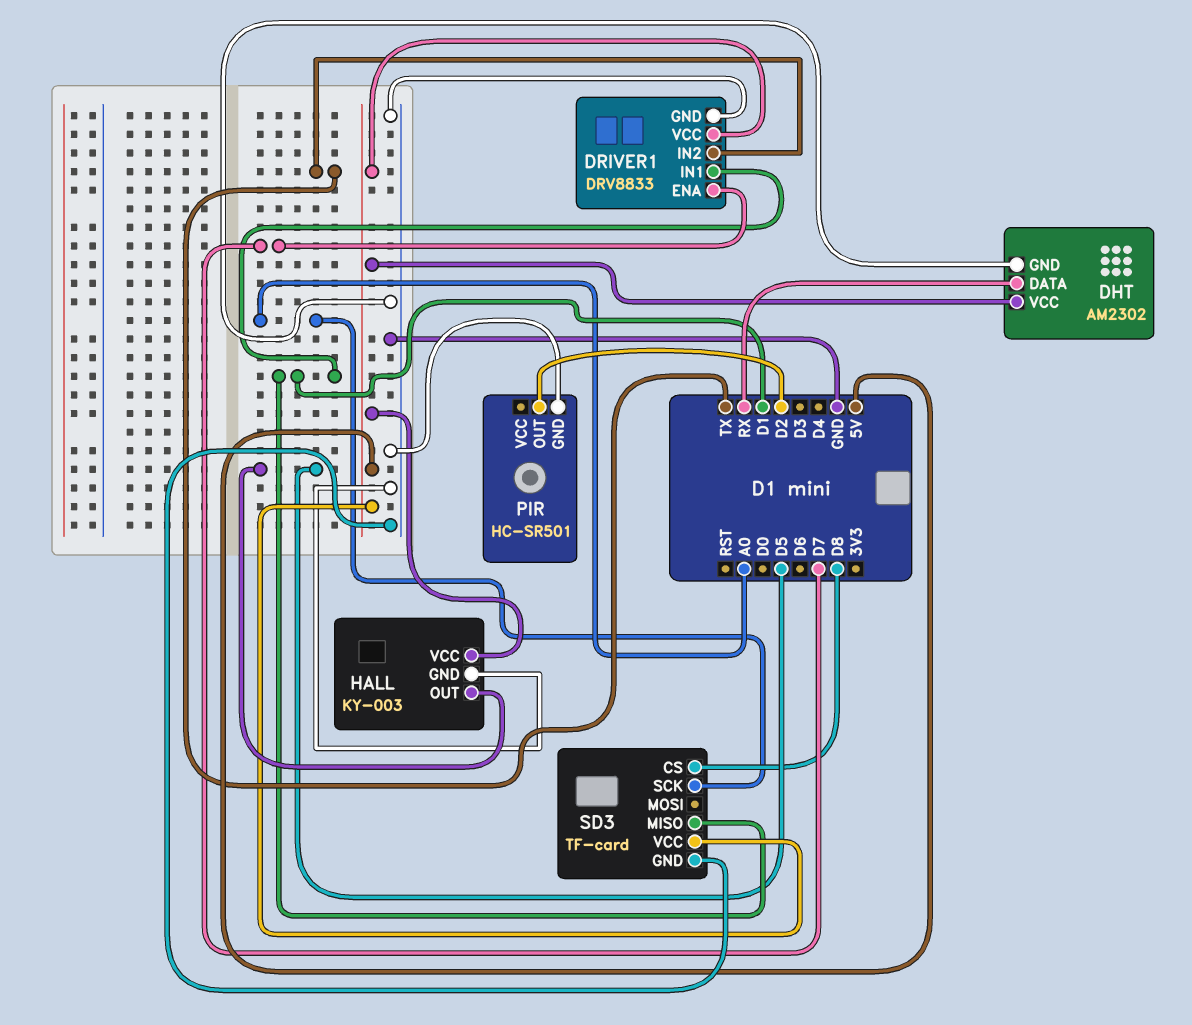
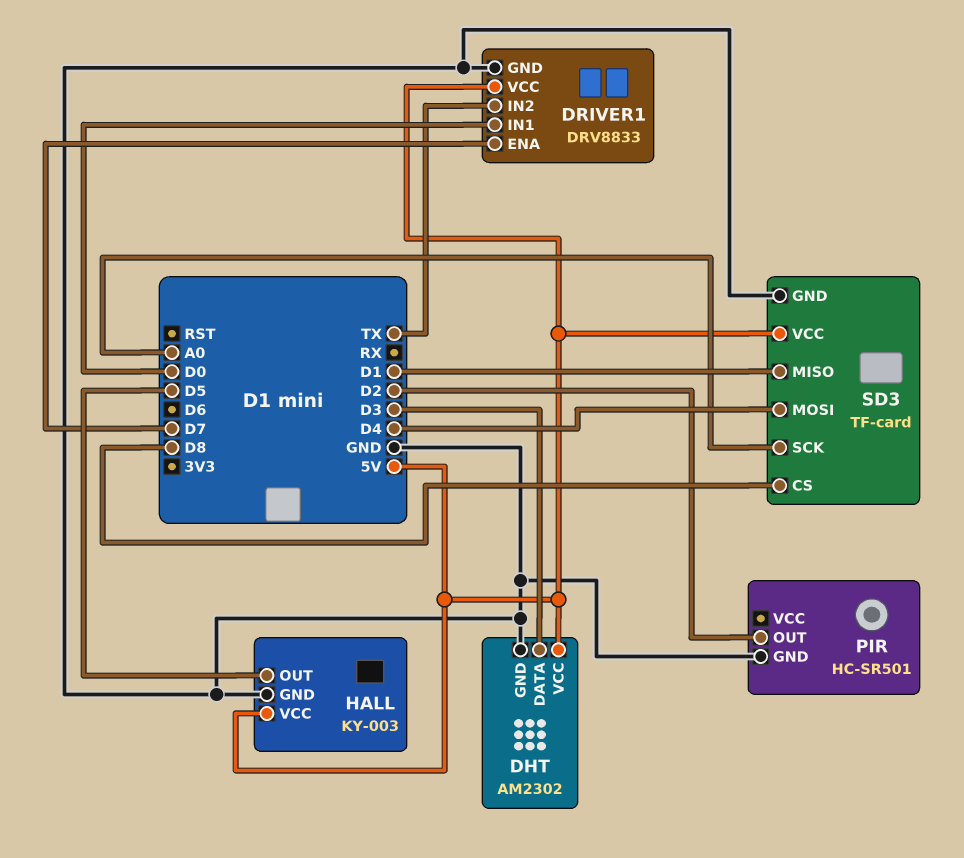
DHT pin DATA: RX -> D3
DRIVER1 pin IN1: D1 -> D0
SD3 pin MOSI: none -> D4

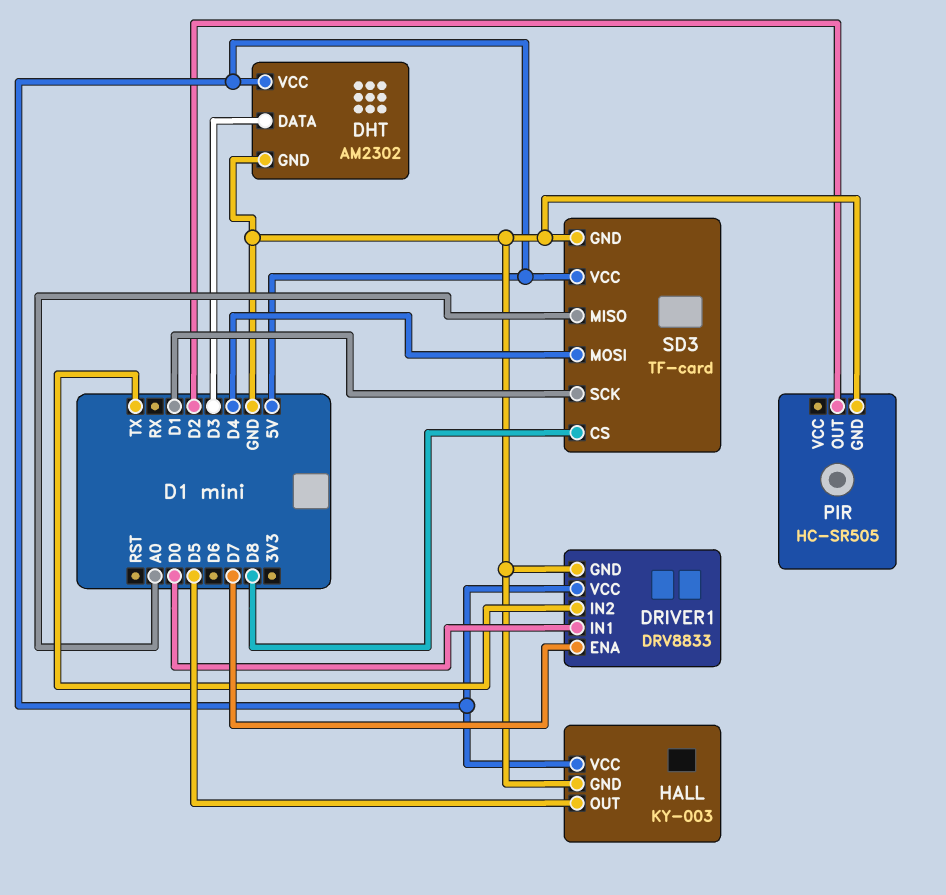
PIR: HC-SR501 -> HC-SR505
SD3 pin MISO: D1 -> A0
SD3 pin SCK: A0 -> D1

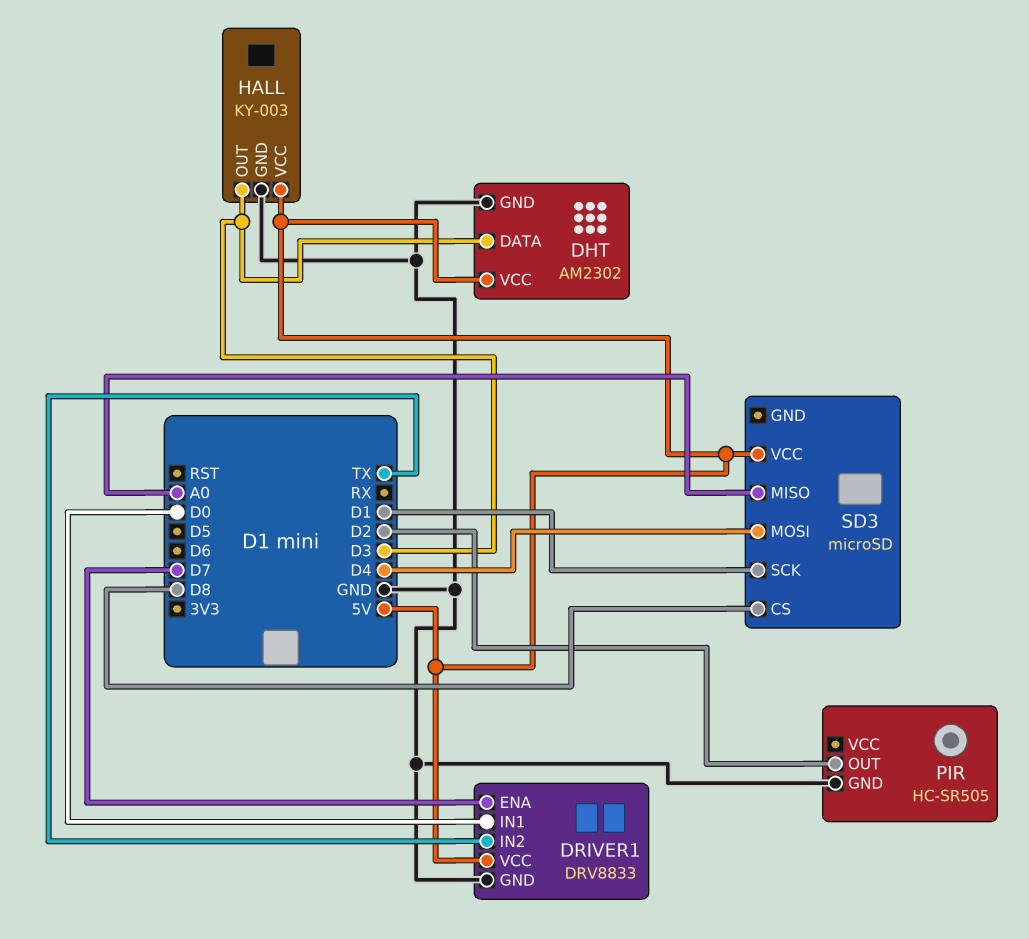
HALL pin OUT: D5 -> D3
SD3: TF-card -> microSD
SD3 pin GND: GND -> none

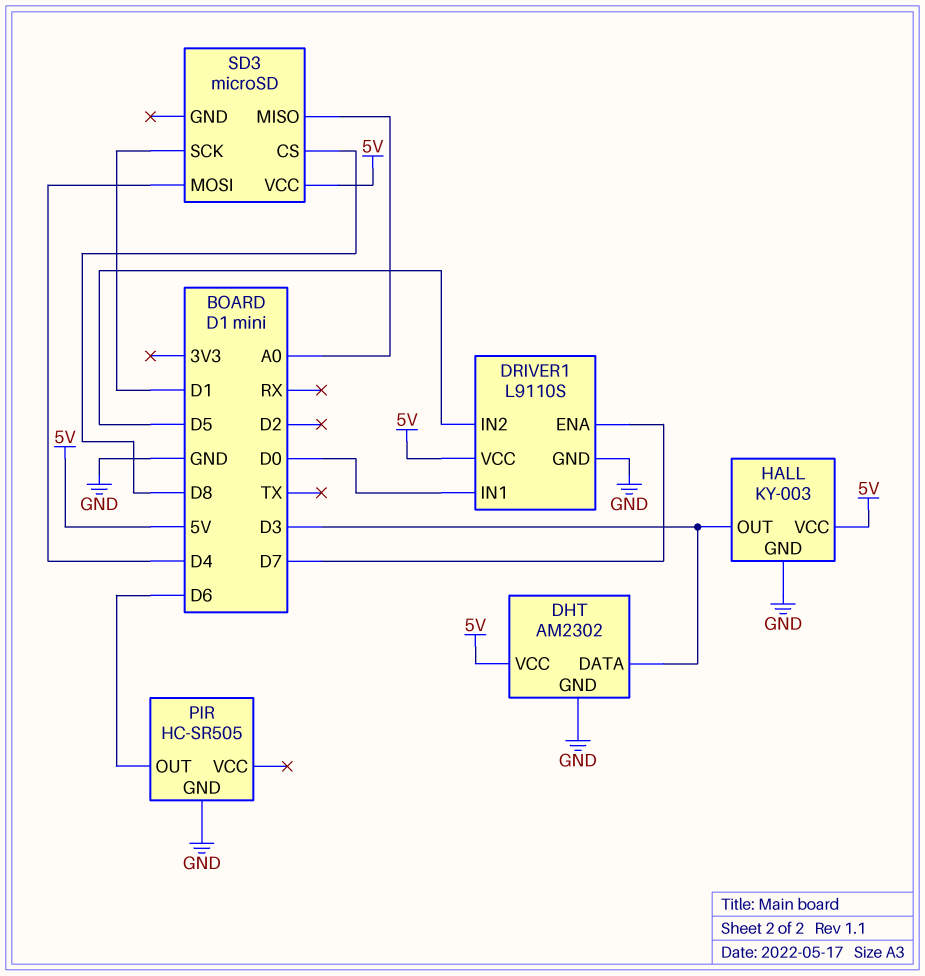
DRIVER1: DRV8833 -> L9110S
DRIVER1 pin IN2: TX -> D5
PIR pin OUT: D2 -> D6

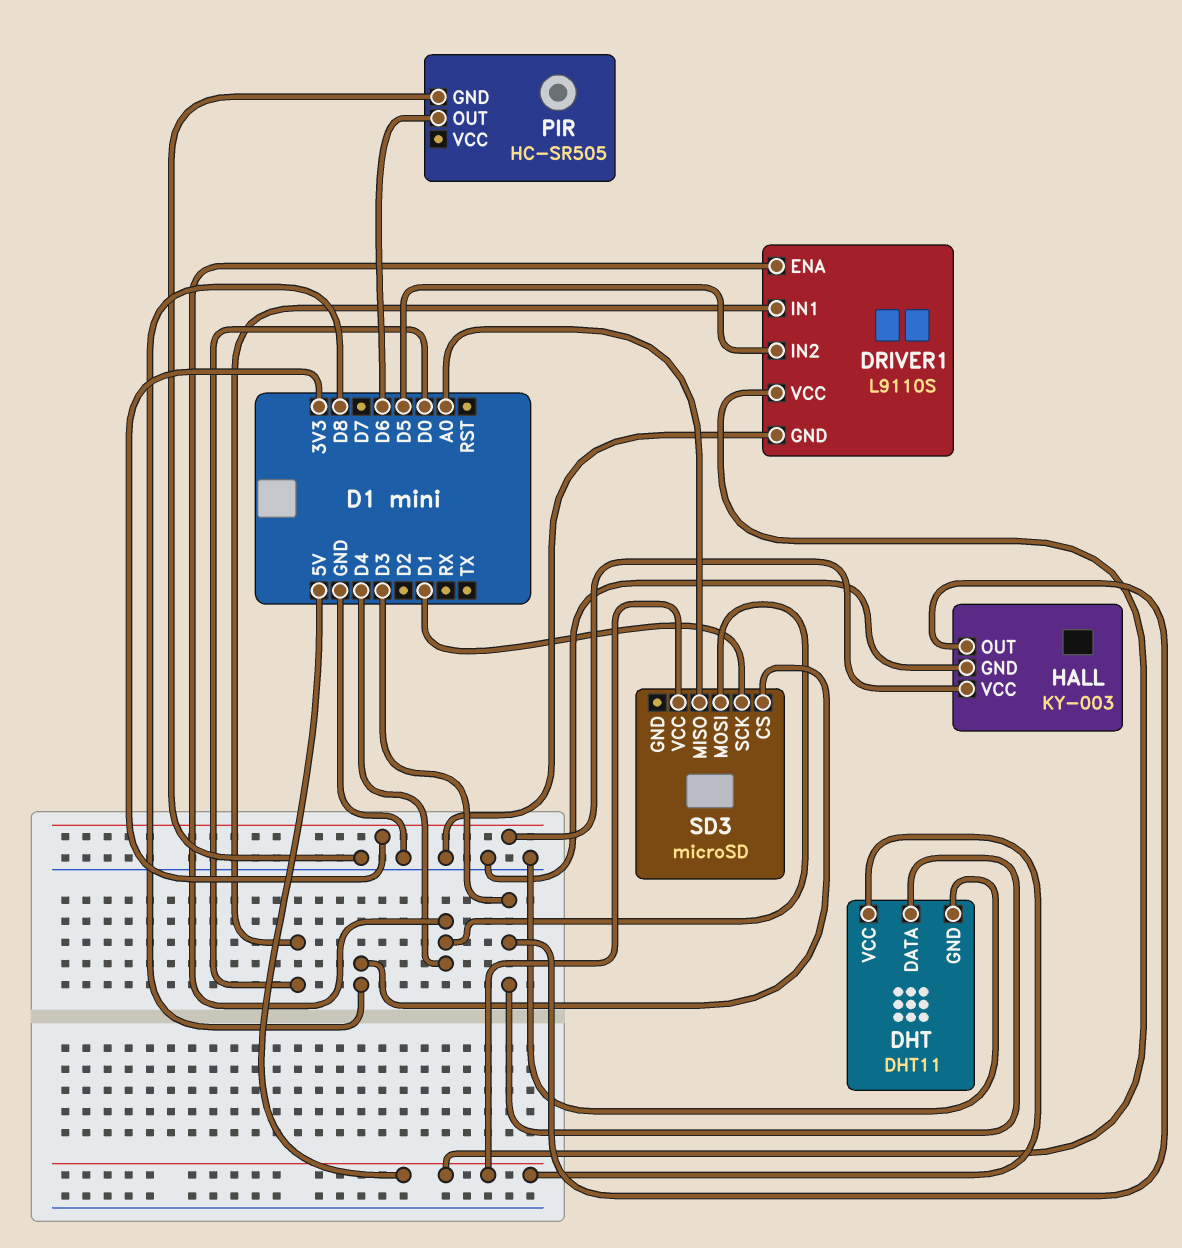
DHT: AM2302 -> DHT11
DRIVER1 pin ENA: D7 -> D4
HALL pin VCC: 5V -> 3V3

